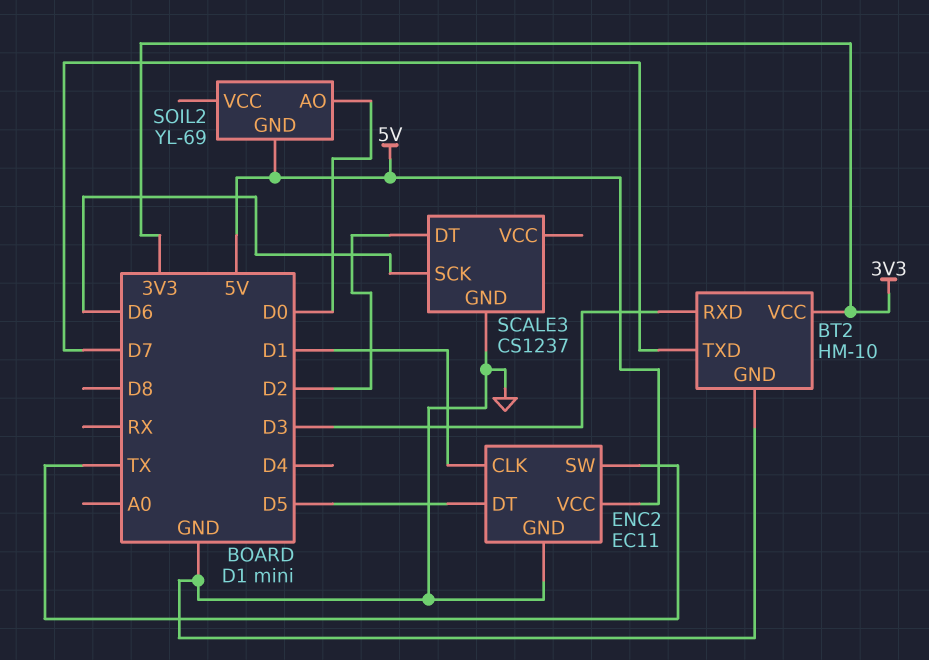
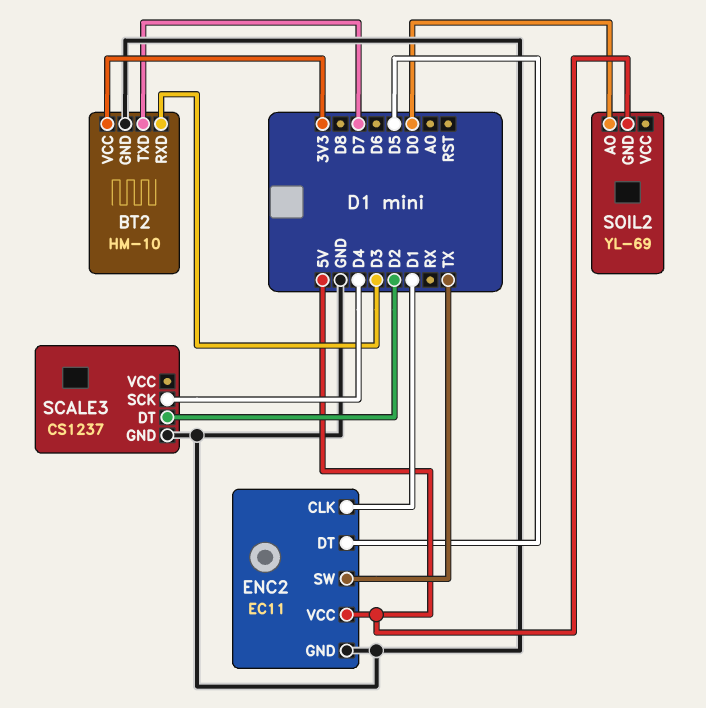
SCALE3 pin SCK: D6 -> D4

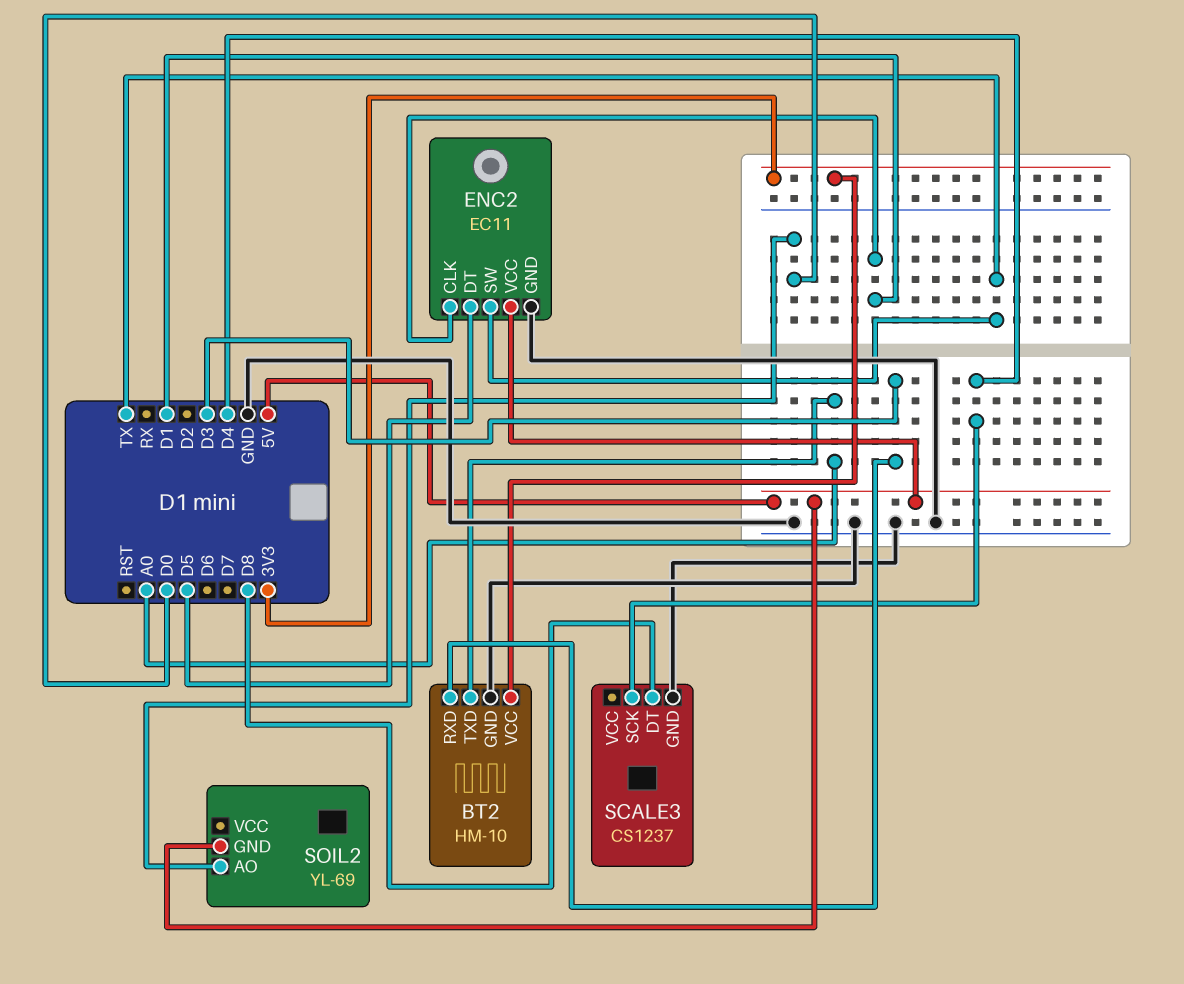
BT2 pin TXD: D7 -> A0
SCALE3 pin DT: D2 -> D8

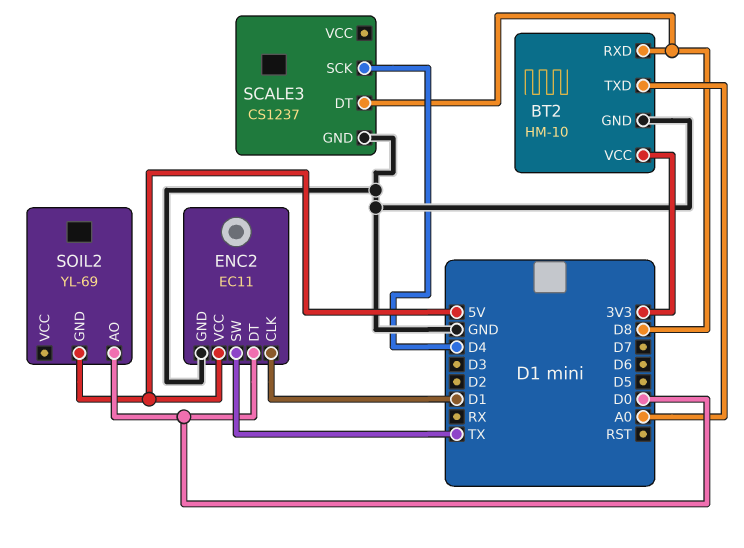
BT2 pin RXD: D3 -> D8
ENC2 pin DT: D5 -> D0

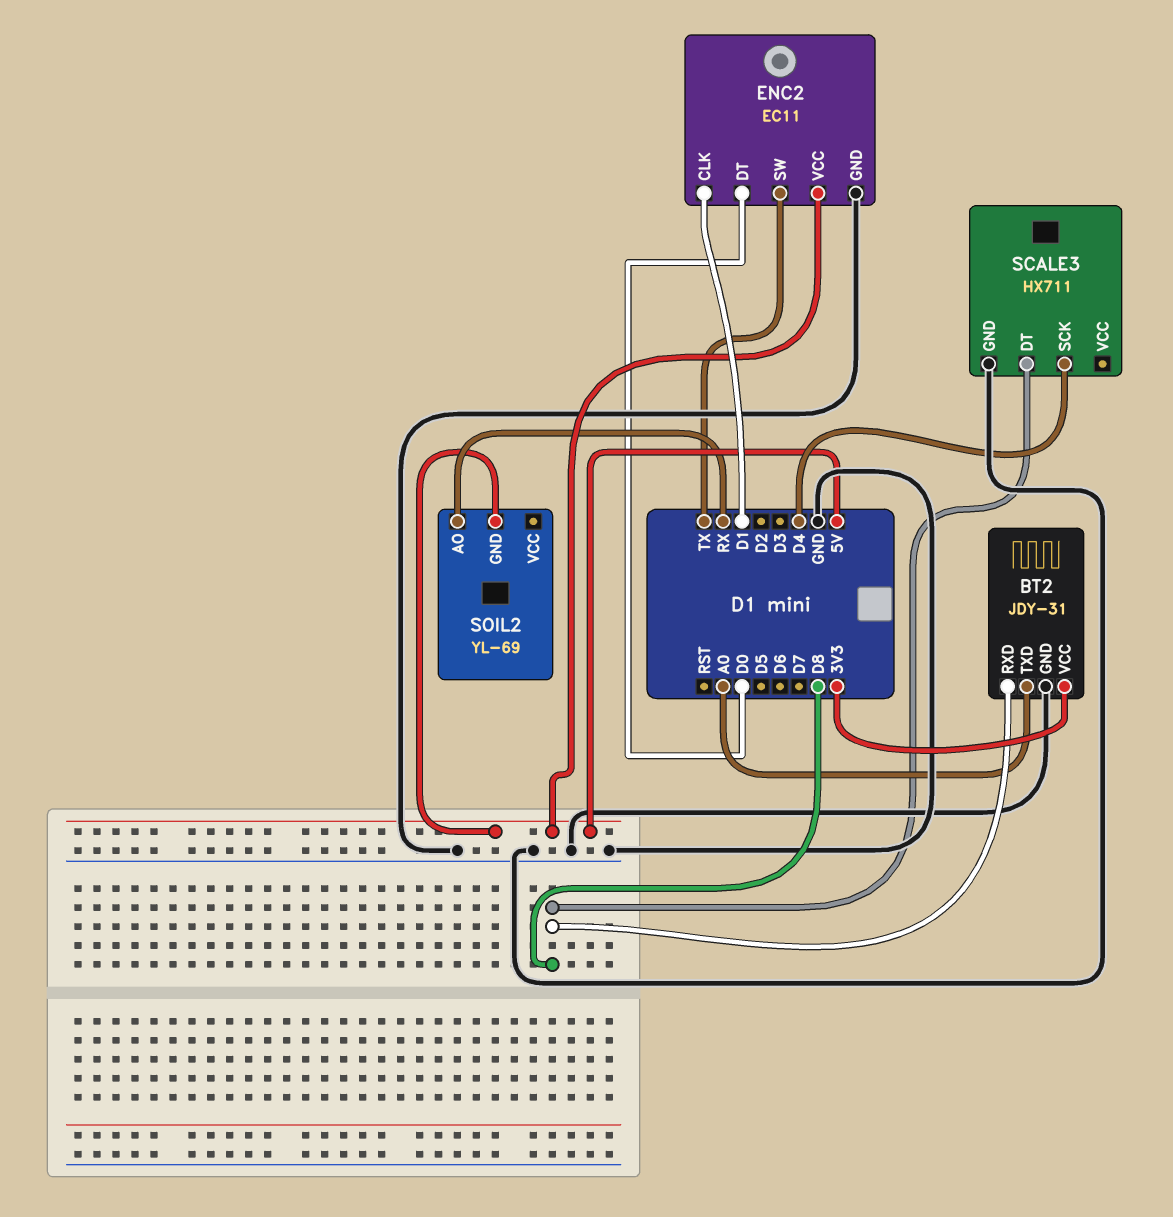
BT2: HM-10 -> JDY-31
SCALE3: CS1237 -> HX711
SOIL2 pin AO: D0 -> RX

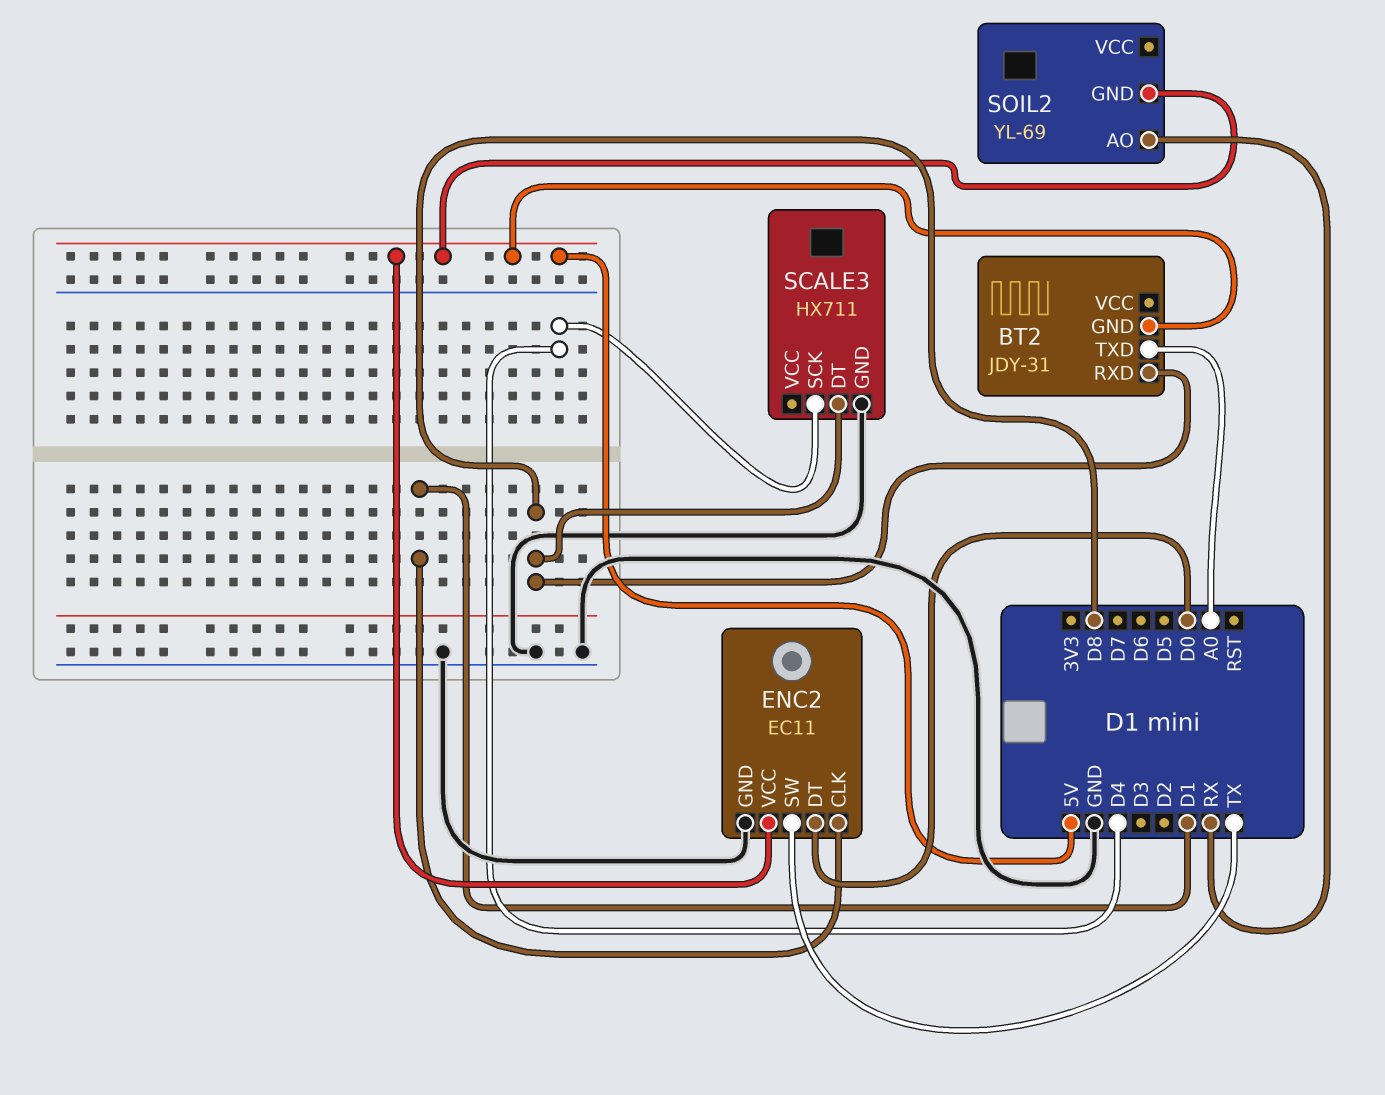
BT2 pin GND: GND -> 5V
BT2 pin VCC: 3V3 -> none

